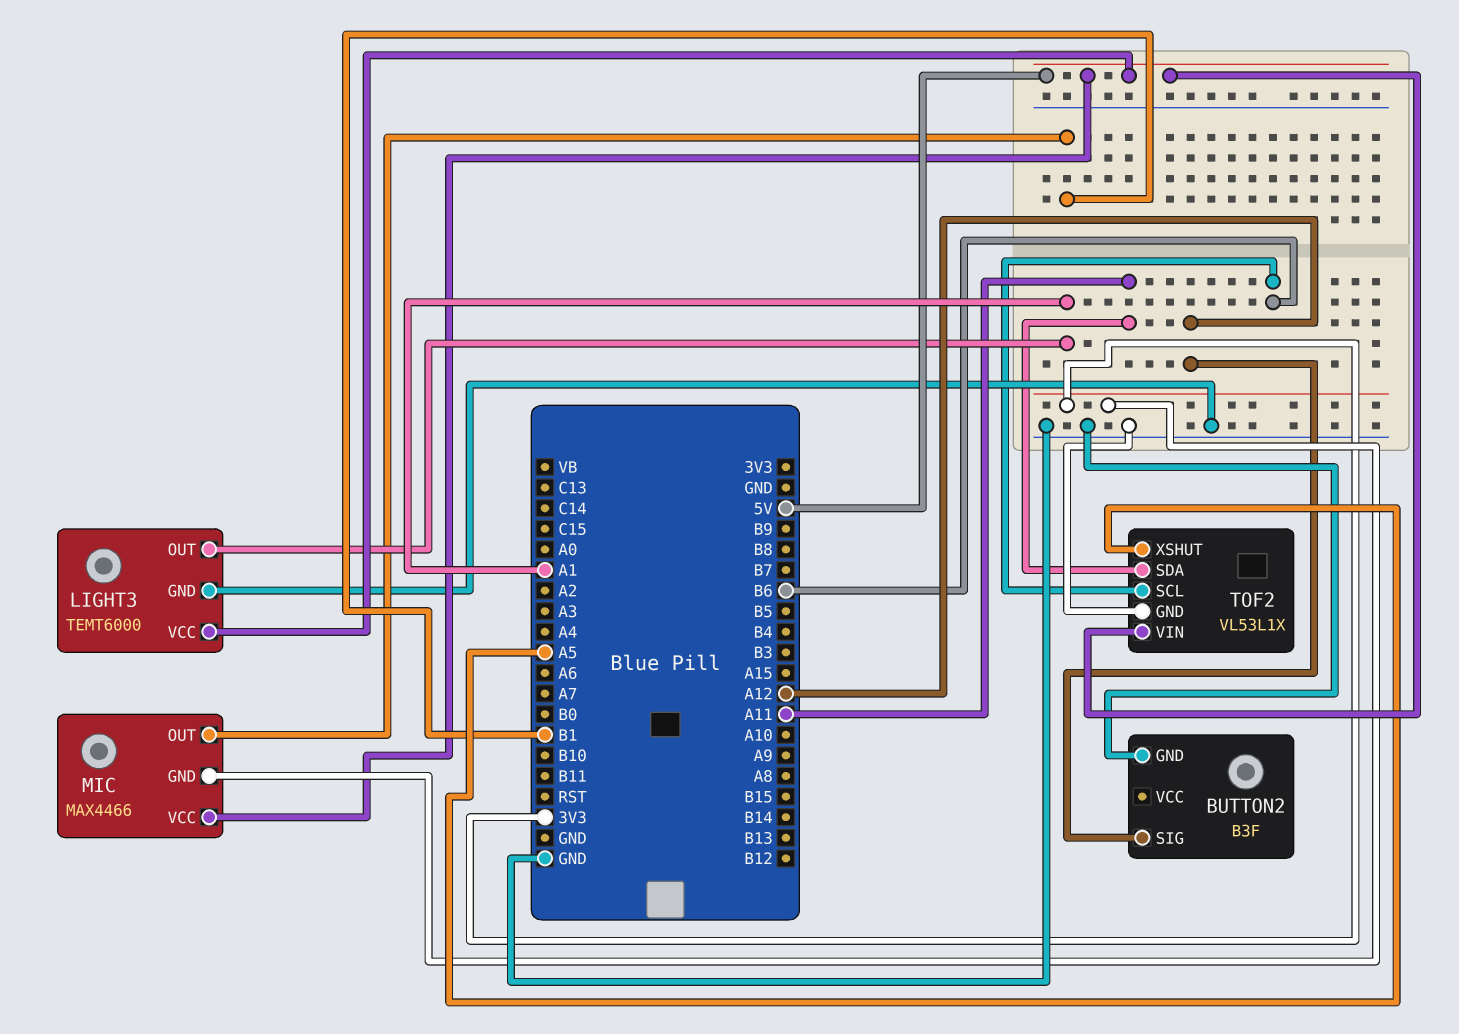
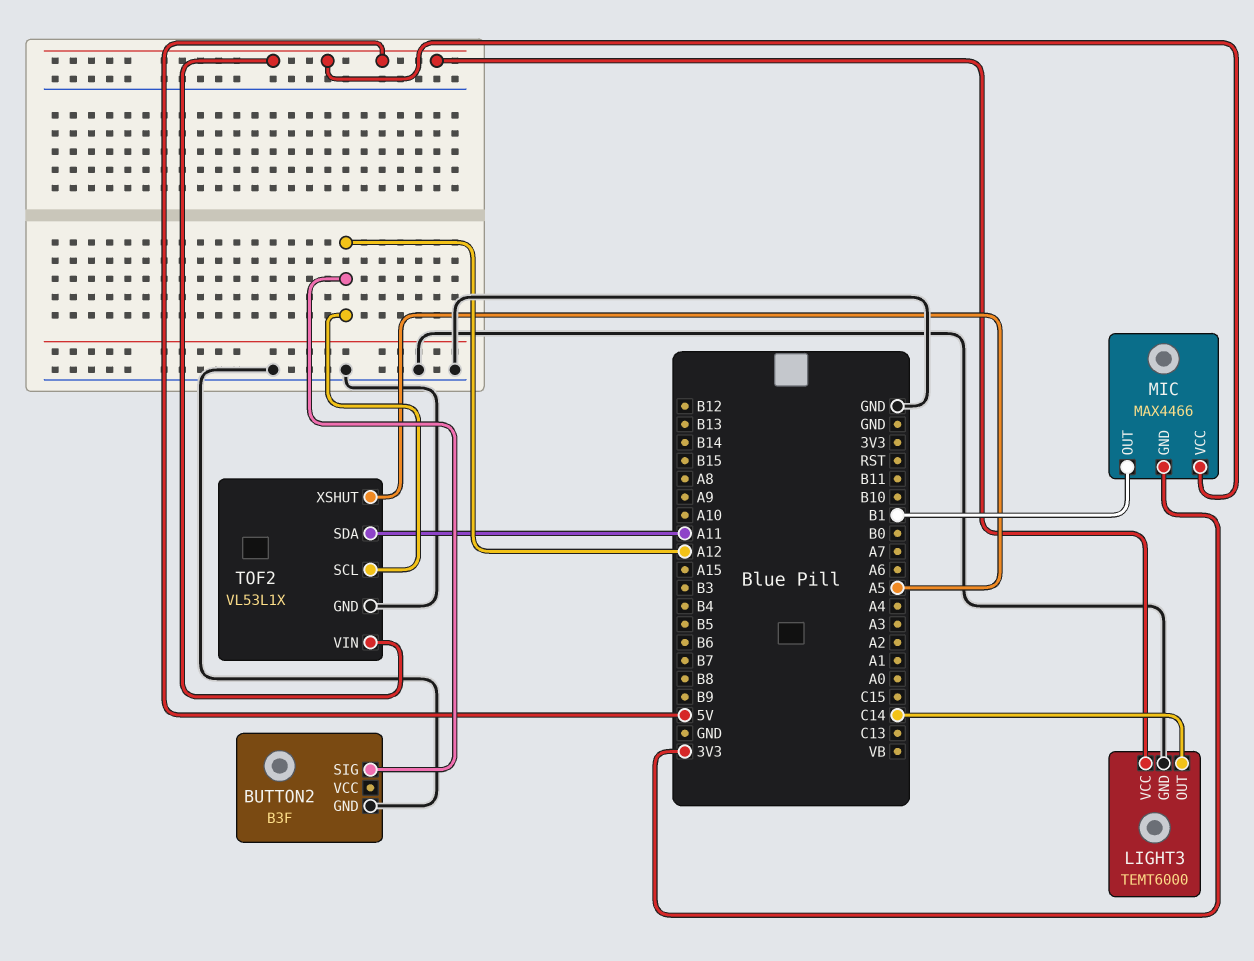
LIGHT3 pin OUT: A1 -> C14
TOF2 pin SCL: B6 -> A12

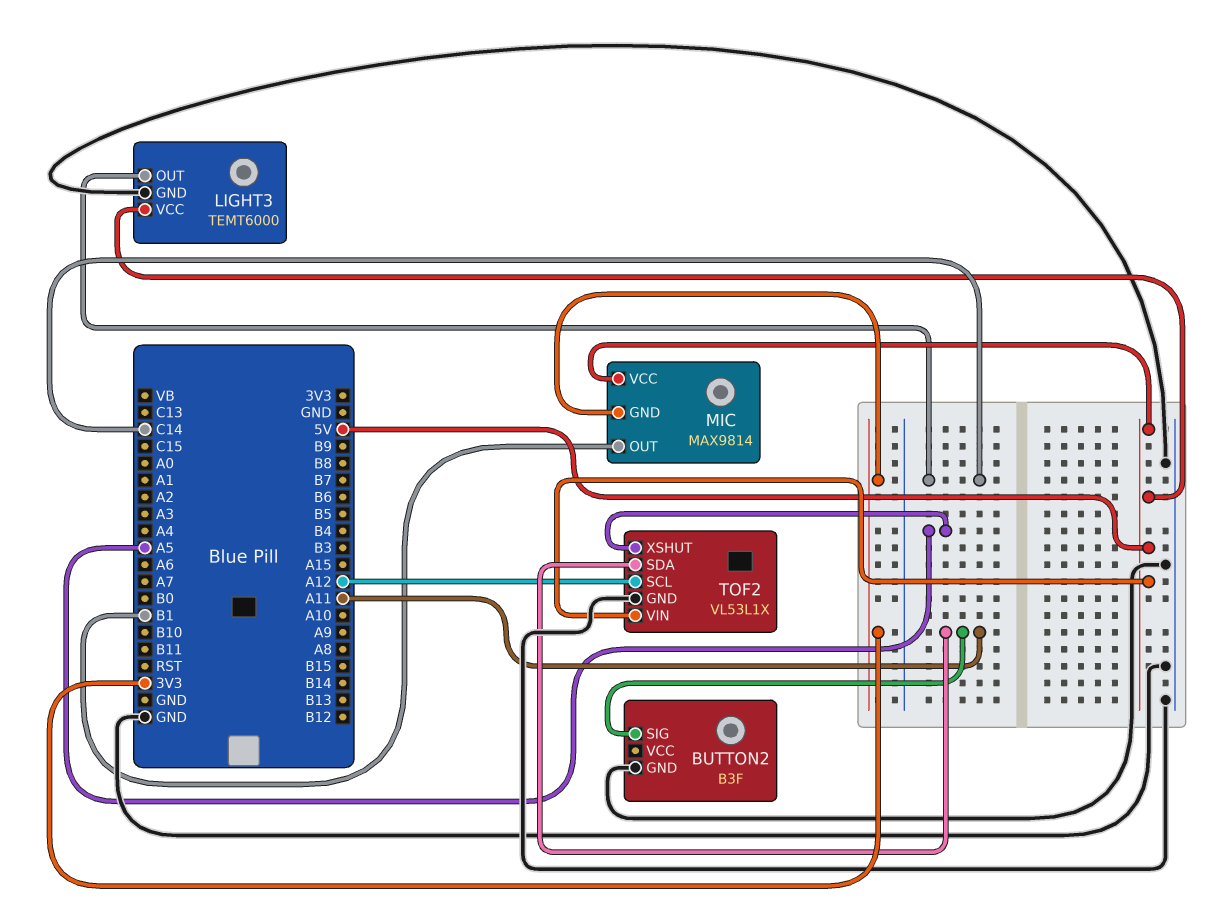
BUTTON2 pin SIG: A12 -> A11
MIC: MAX4466 -> MAX9814

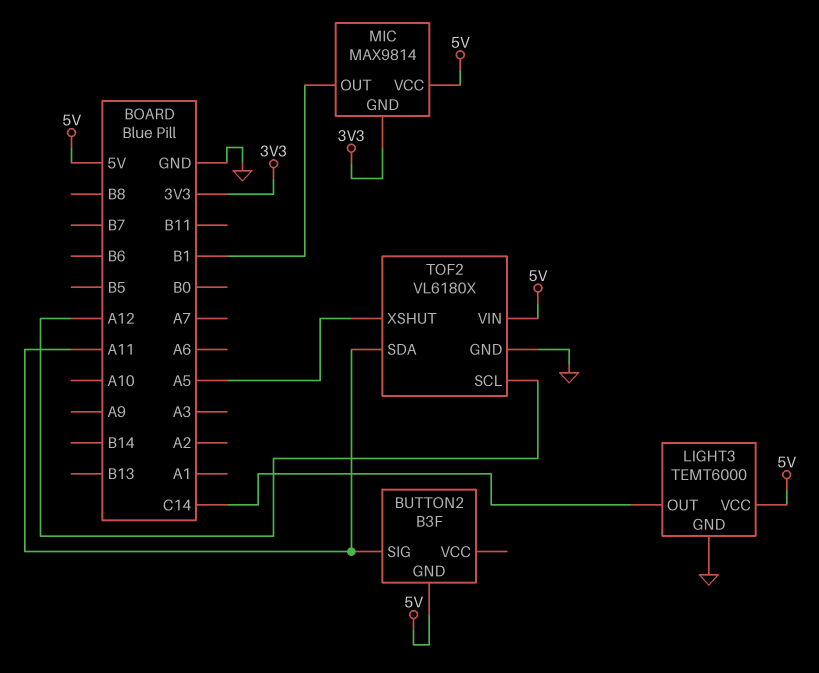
BUTTON2 pin GND: GND -> 5V
TOF2: VL53L1X -> VL6180X

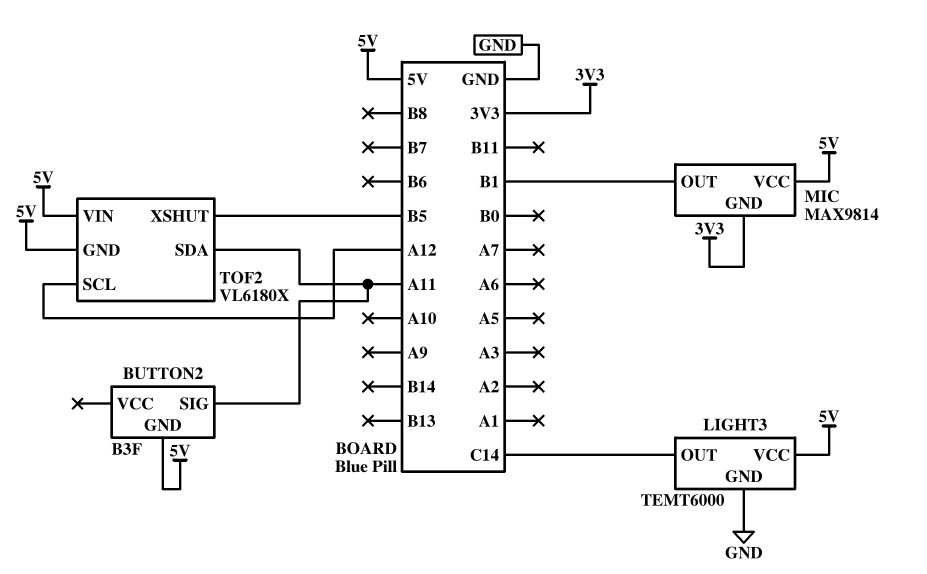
TOF2 pin GND: GND -> 5V
TOF2 pin XSHUT: A5 -> B5

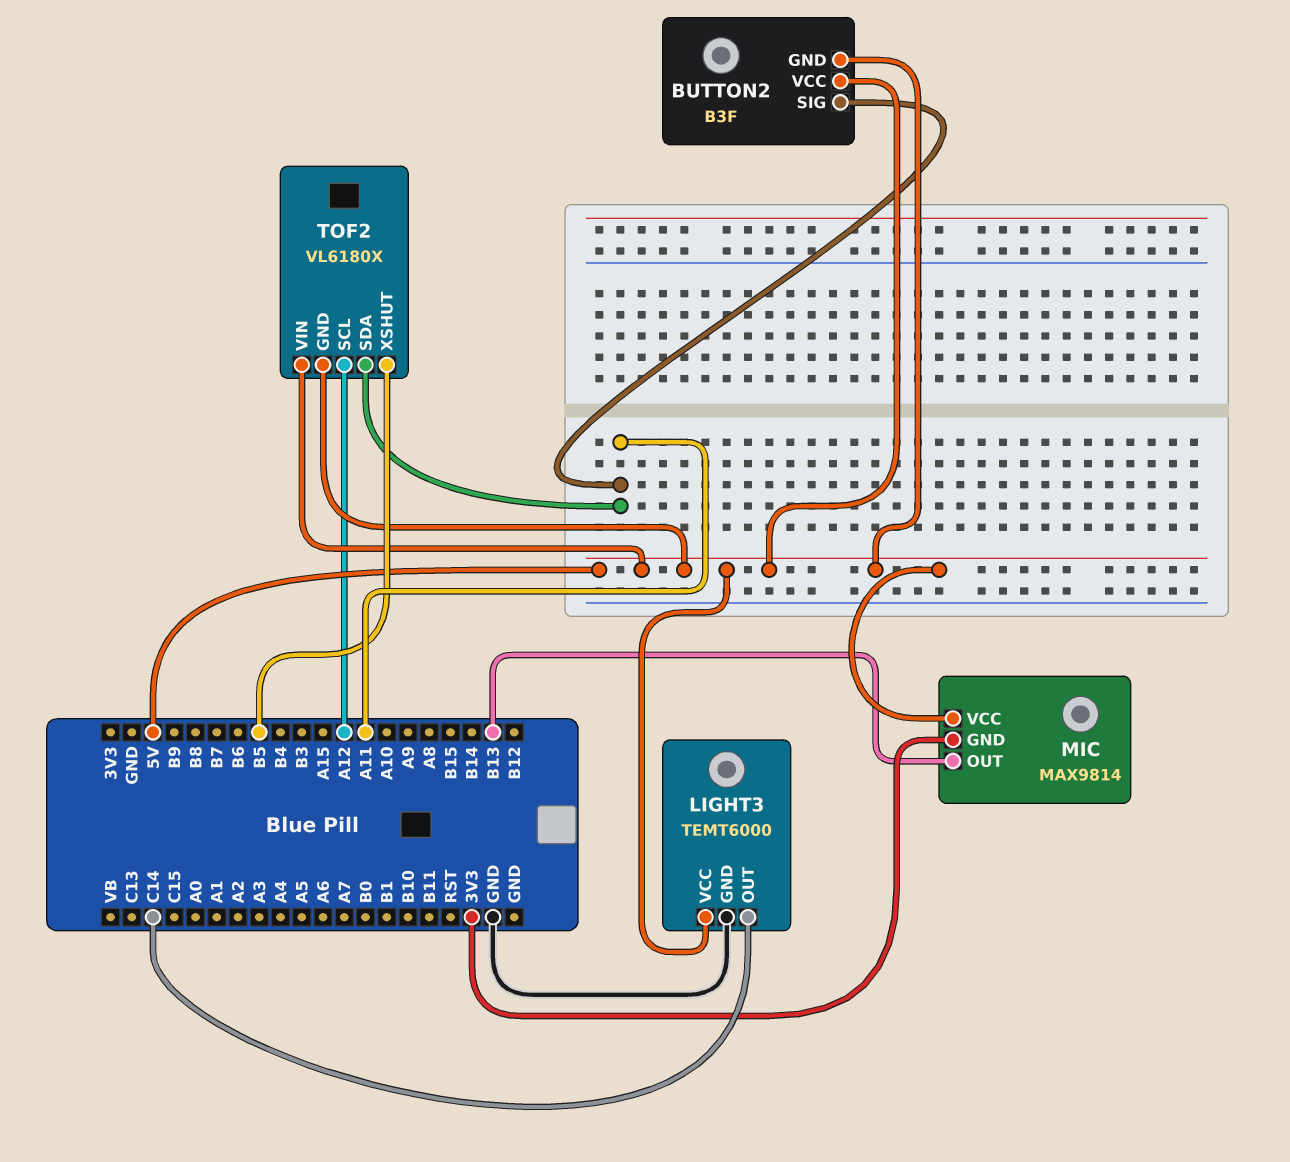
BUTTON2 pin VCC: none -> 5V
MIC pin OUT: B1 -> B13

